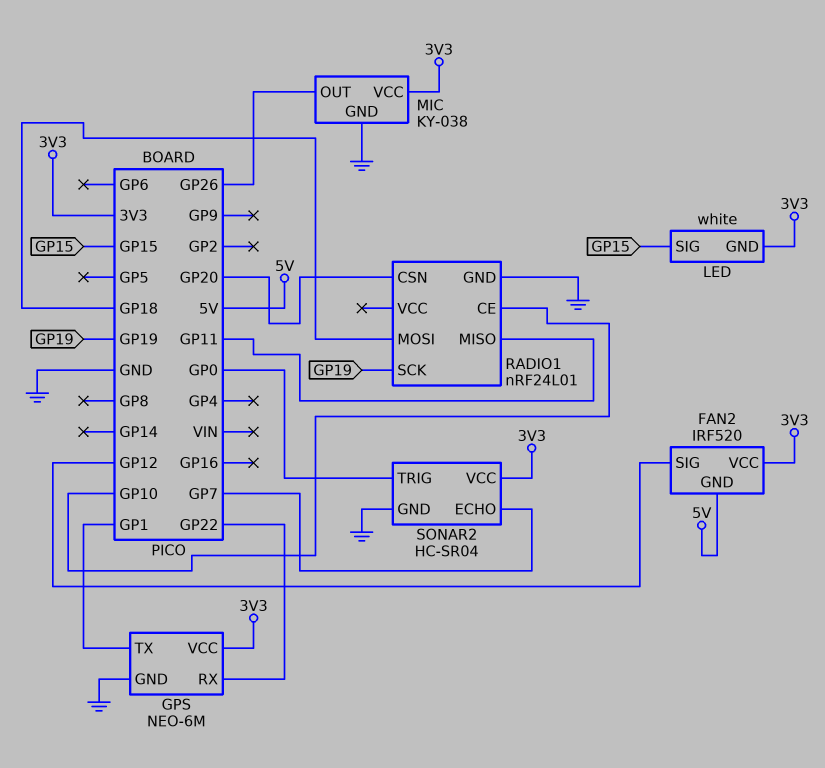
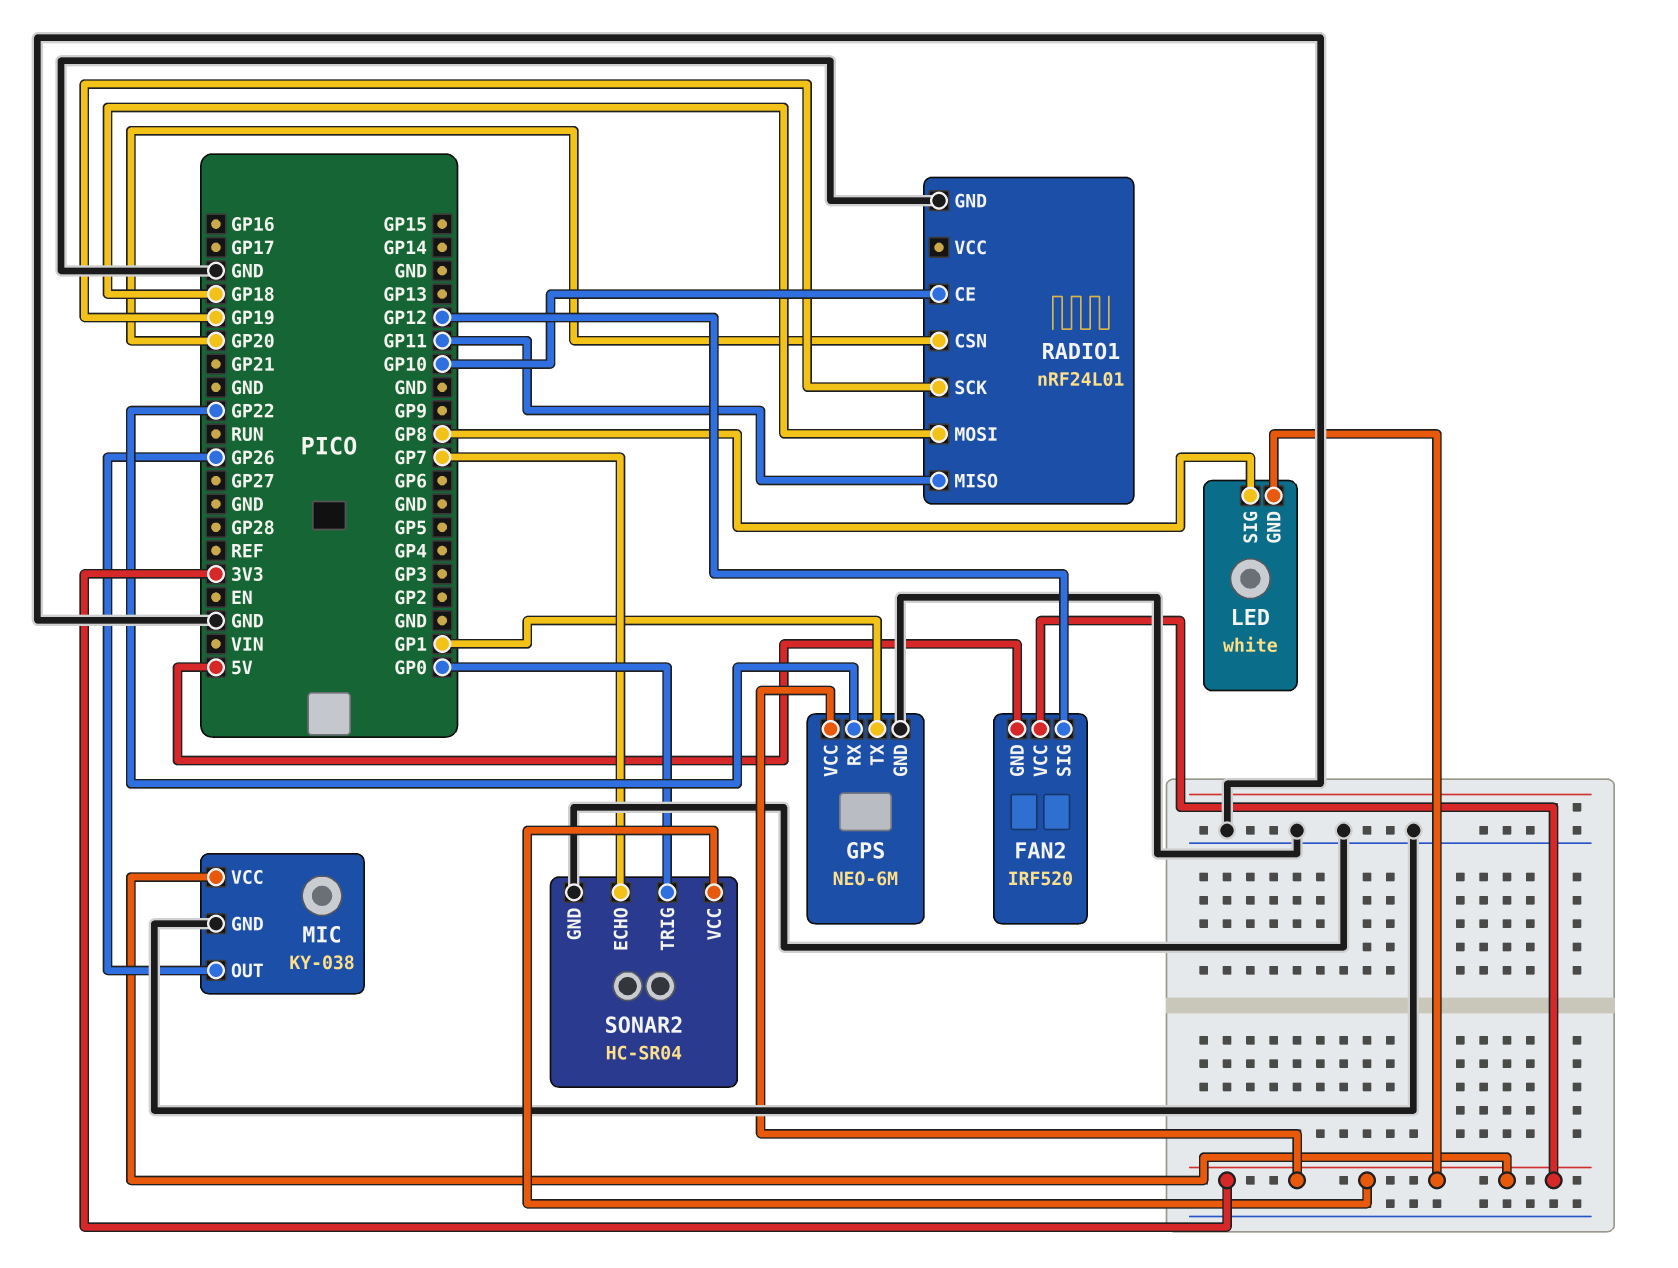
LED pin SIG: GP15 -> GP8

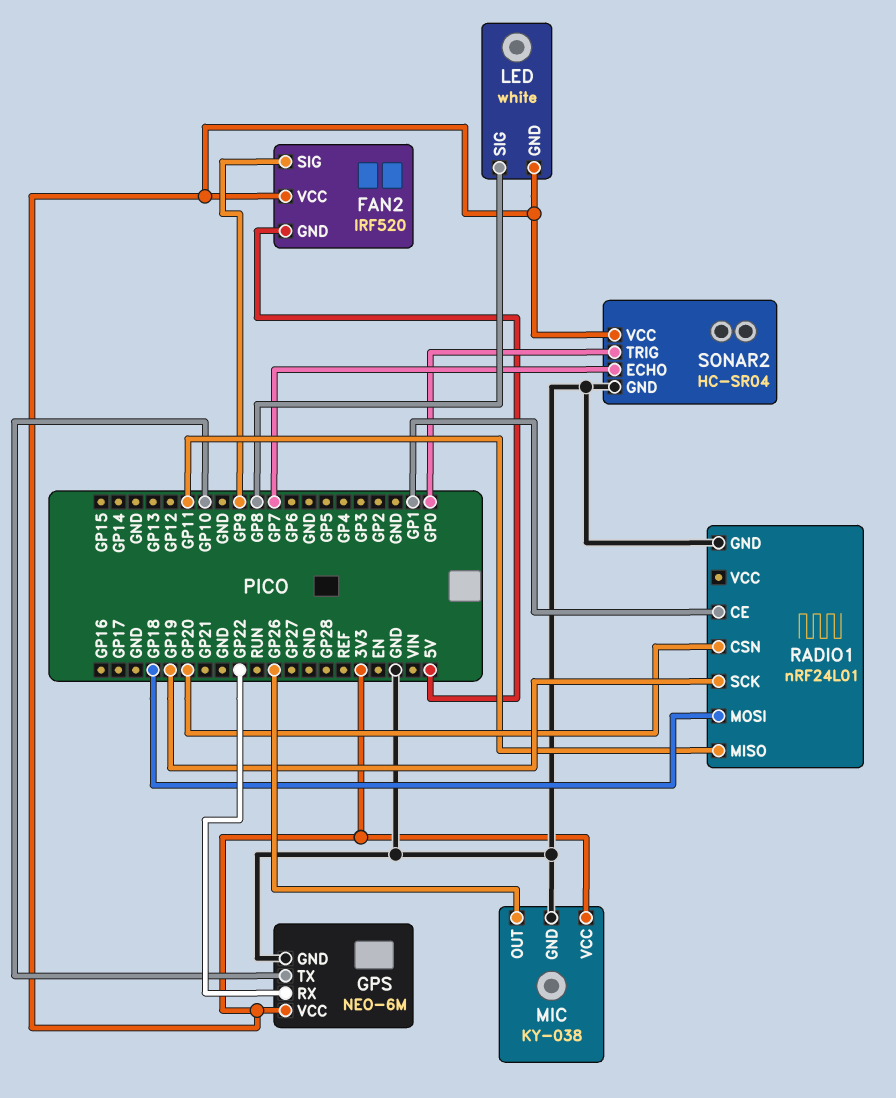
FAN2 pin SIG: GP12 -> GP9
GPS pin TX: GP1 -> GP10
RADIO1 pin CE: GP10 -> GP1

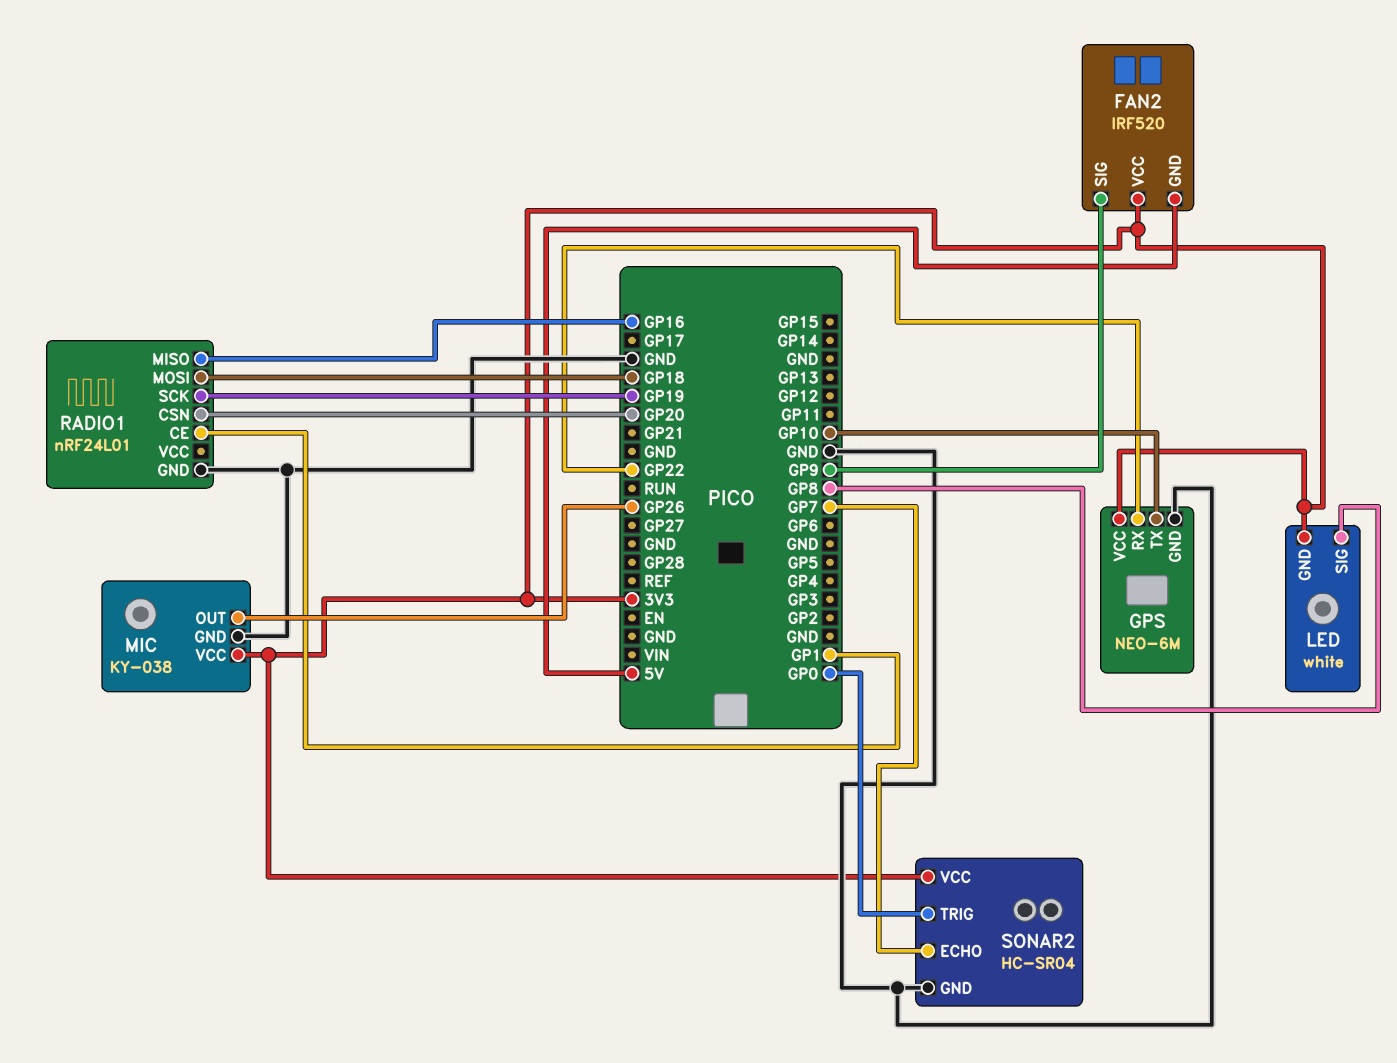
RADIO1 pin MISO: GP11 -> GP16

